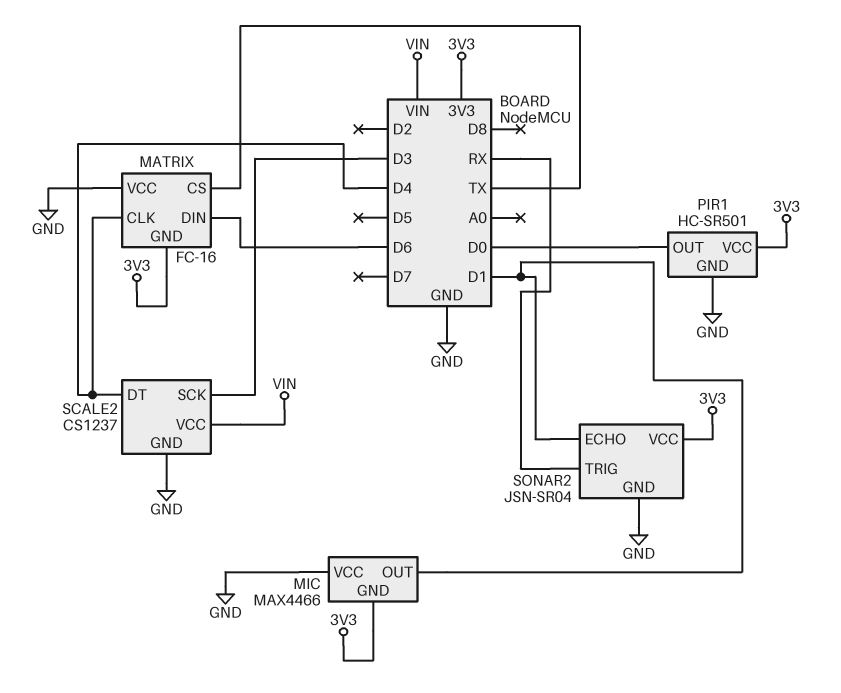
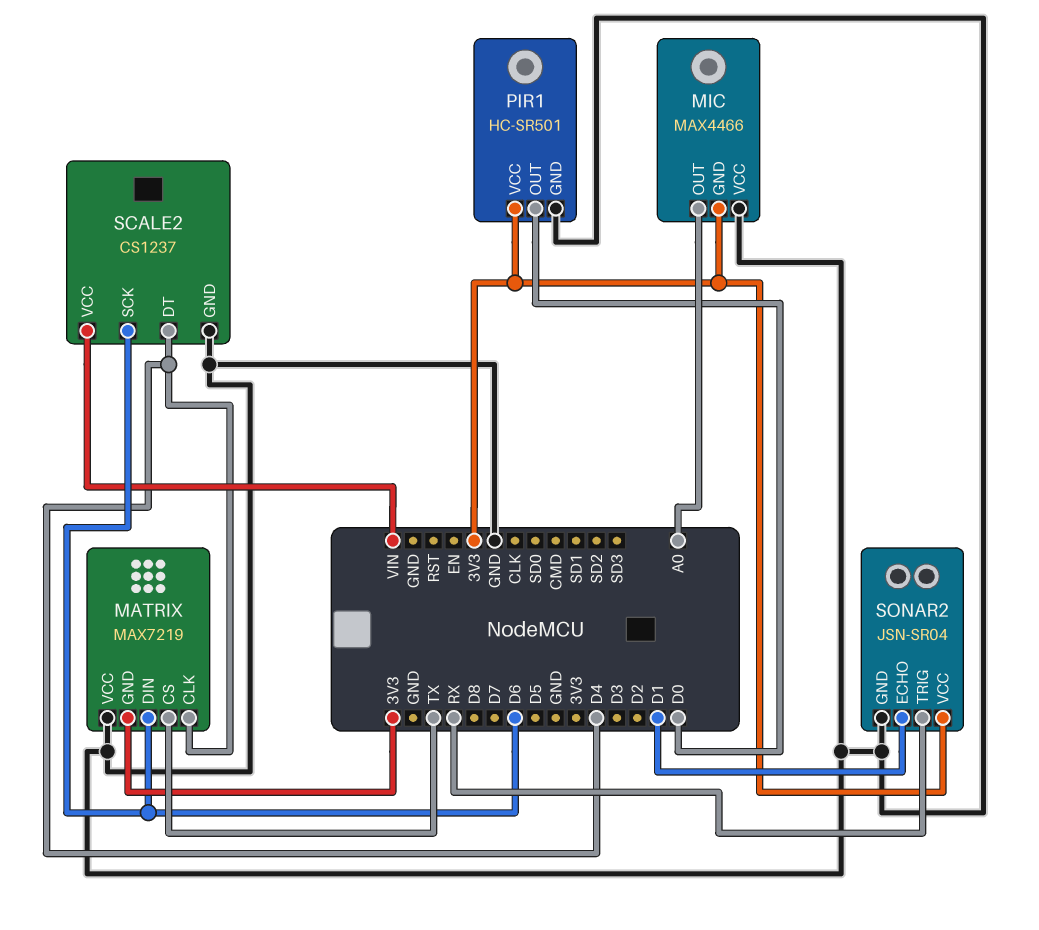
MATRIX: FC-16 -> MAX7219
MIC pin OUT: D1 -> A0
SCALE2 pin SCK: D3 -> D6

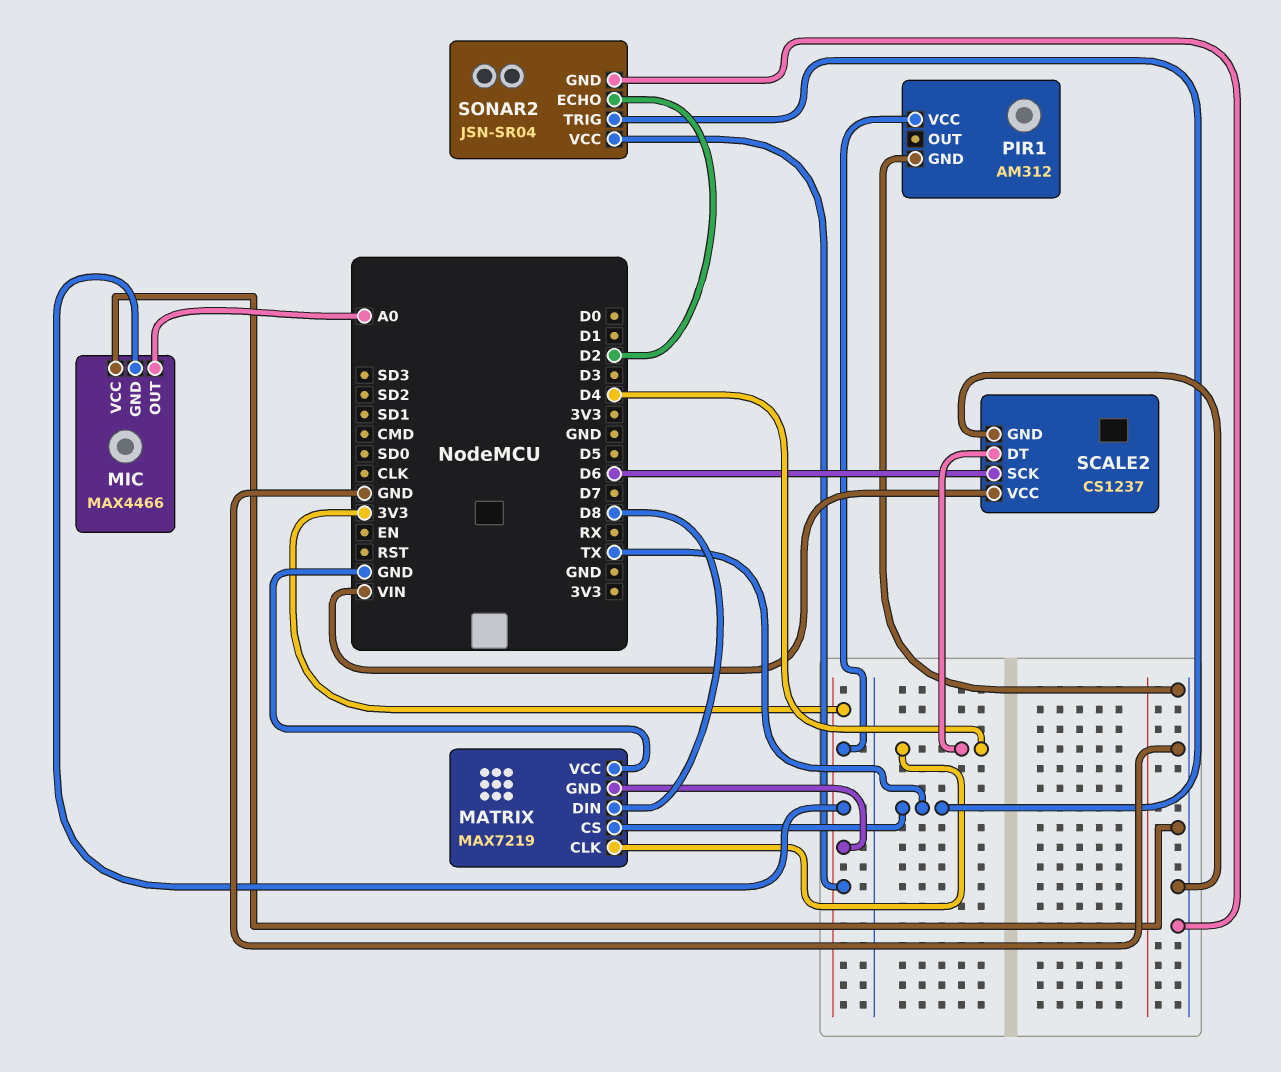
MATRIX pin DIN: D6 -> D8
PIR1: HC-SR501 -> AM312
PIR1 pin OUT: D0 -> none
SONAR2 pin ECHO: D1 -> D2
SONAR2 pin TRIG: RX -> TX

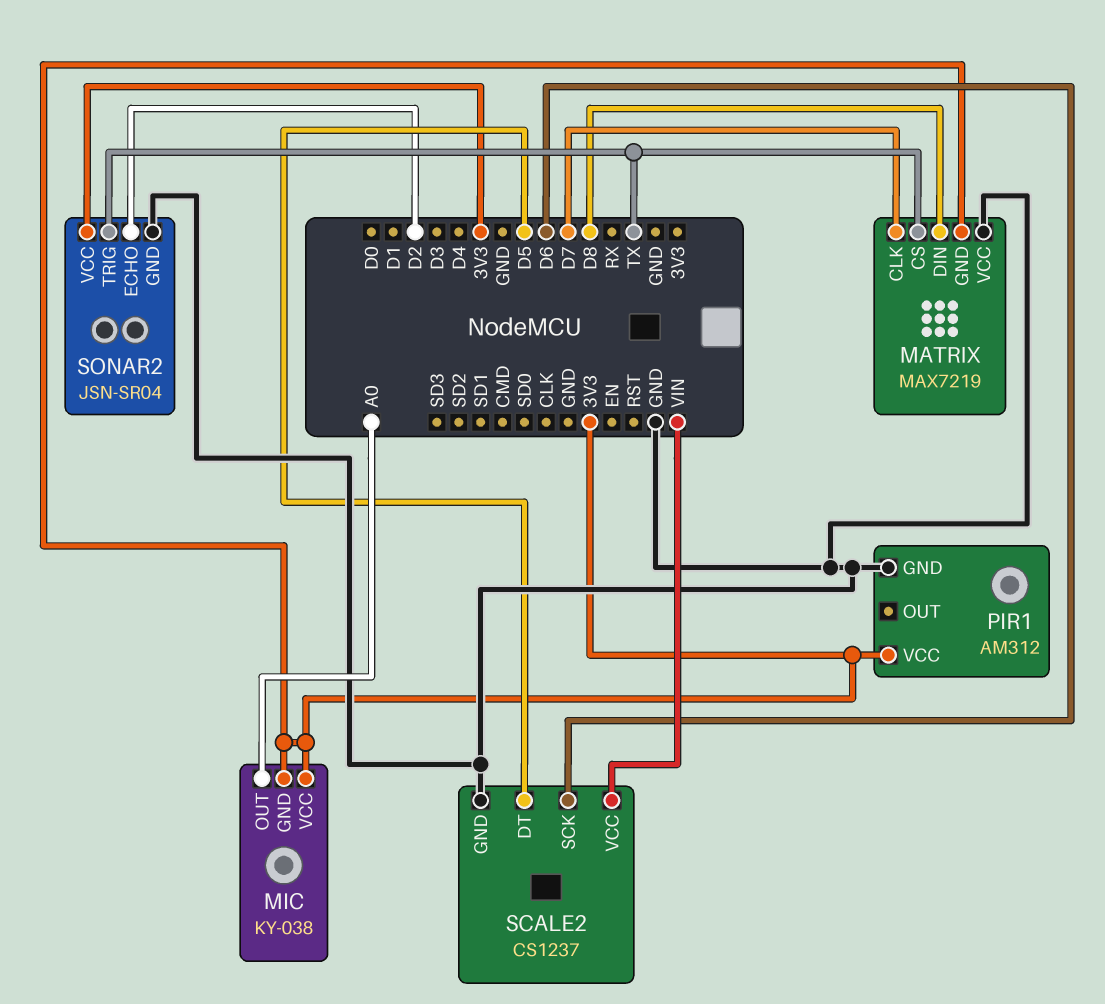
MATRIX pin CLK: D4 -> D7
MIC: MAX4466 -> KY-038
MIC pin VCC: GND -> 3V3
SCALE2 pin DT: D4 -> D5

